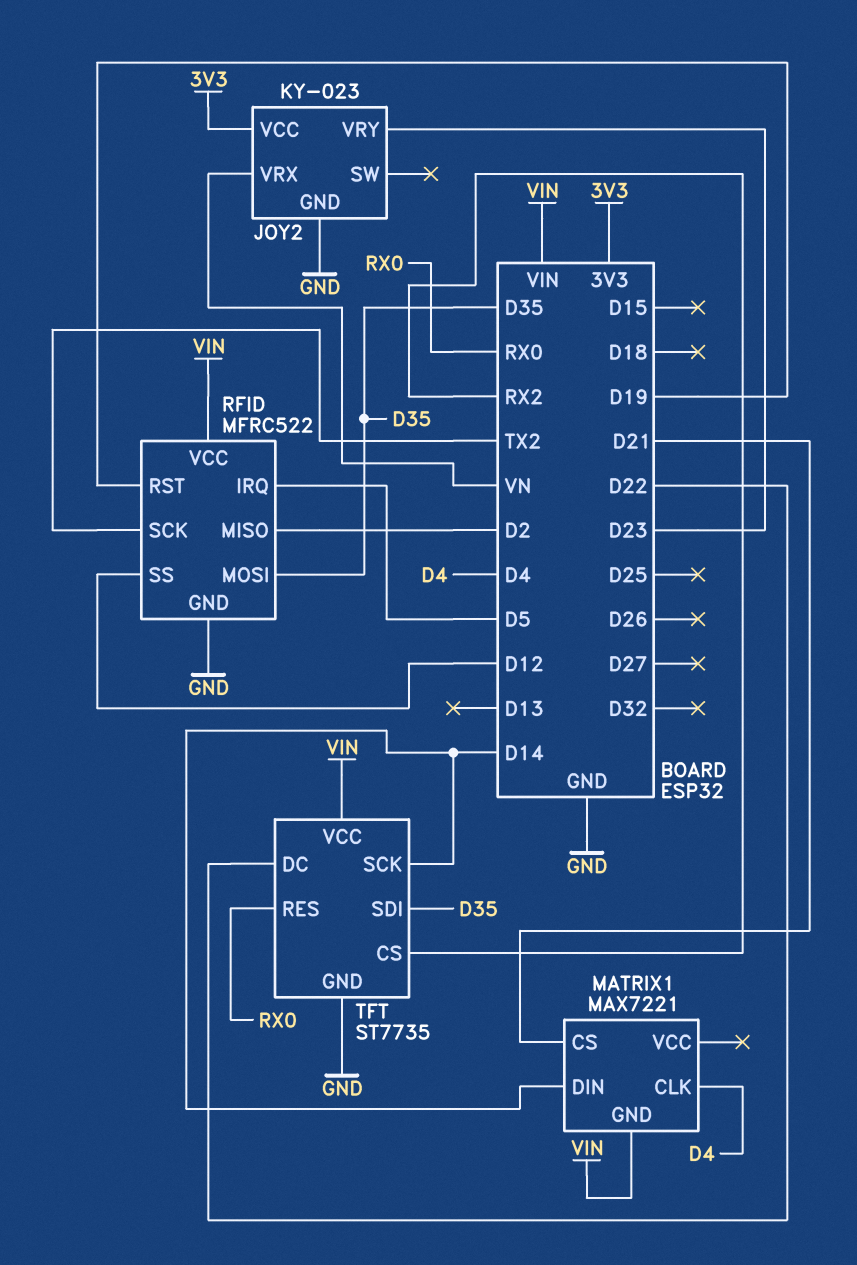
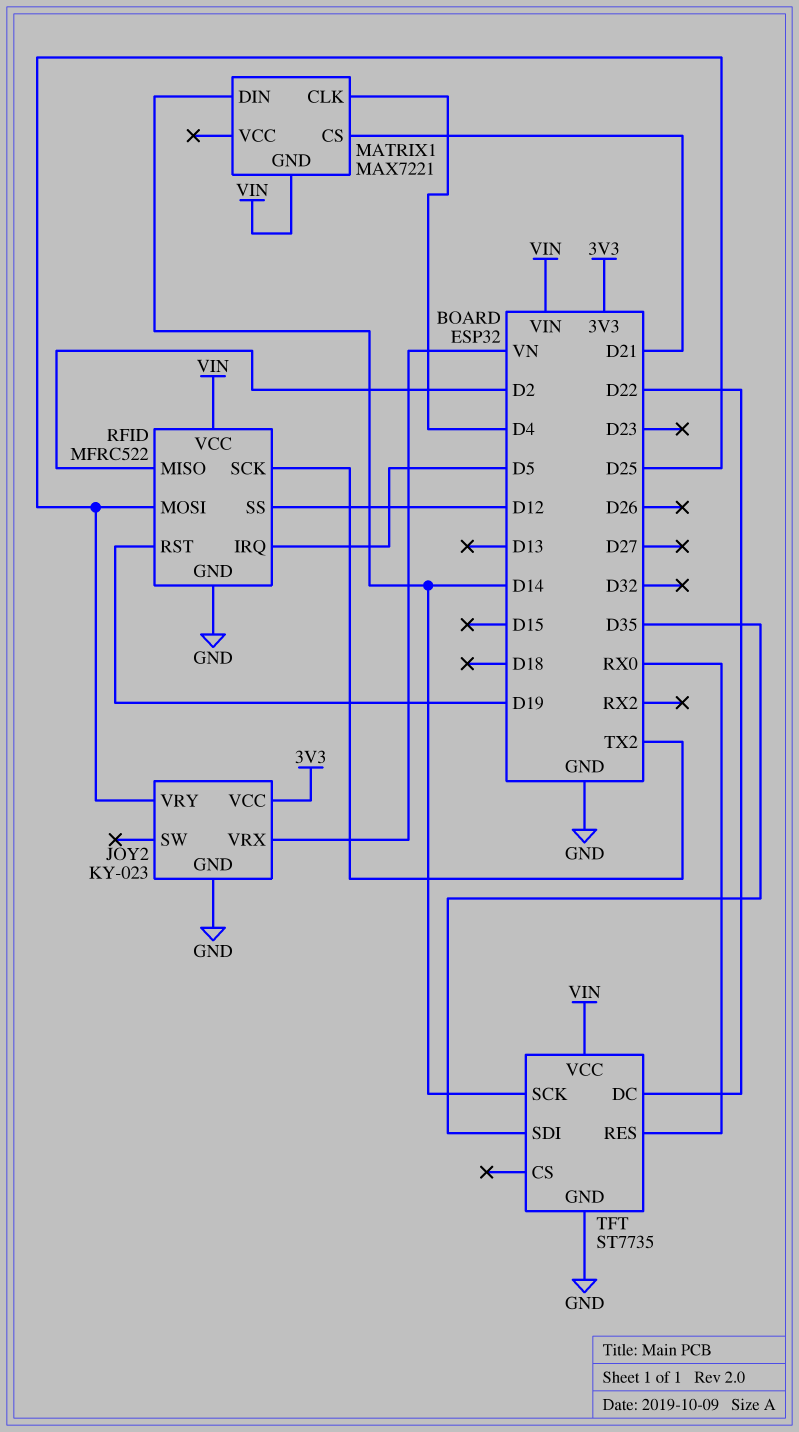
JOY2 pin VRY: D23 -> D25
RFID pin MOSI: D35 -> D25
TFT pin CS: RX2 -> none

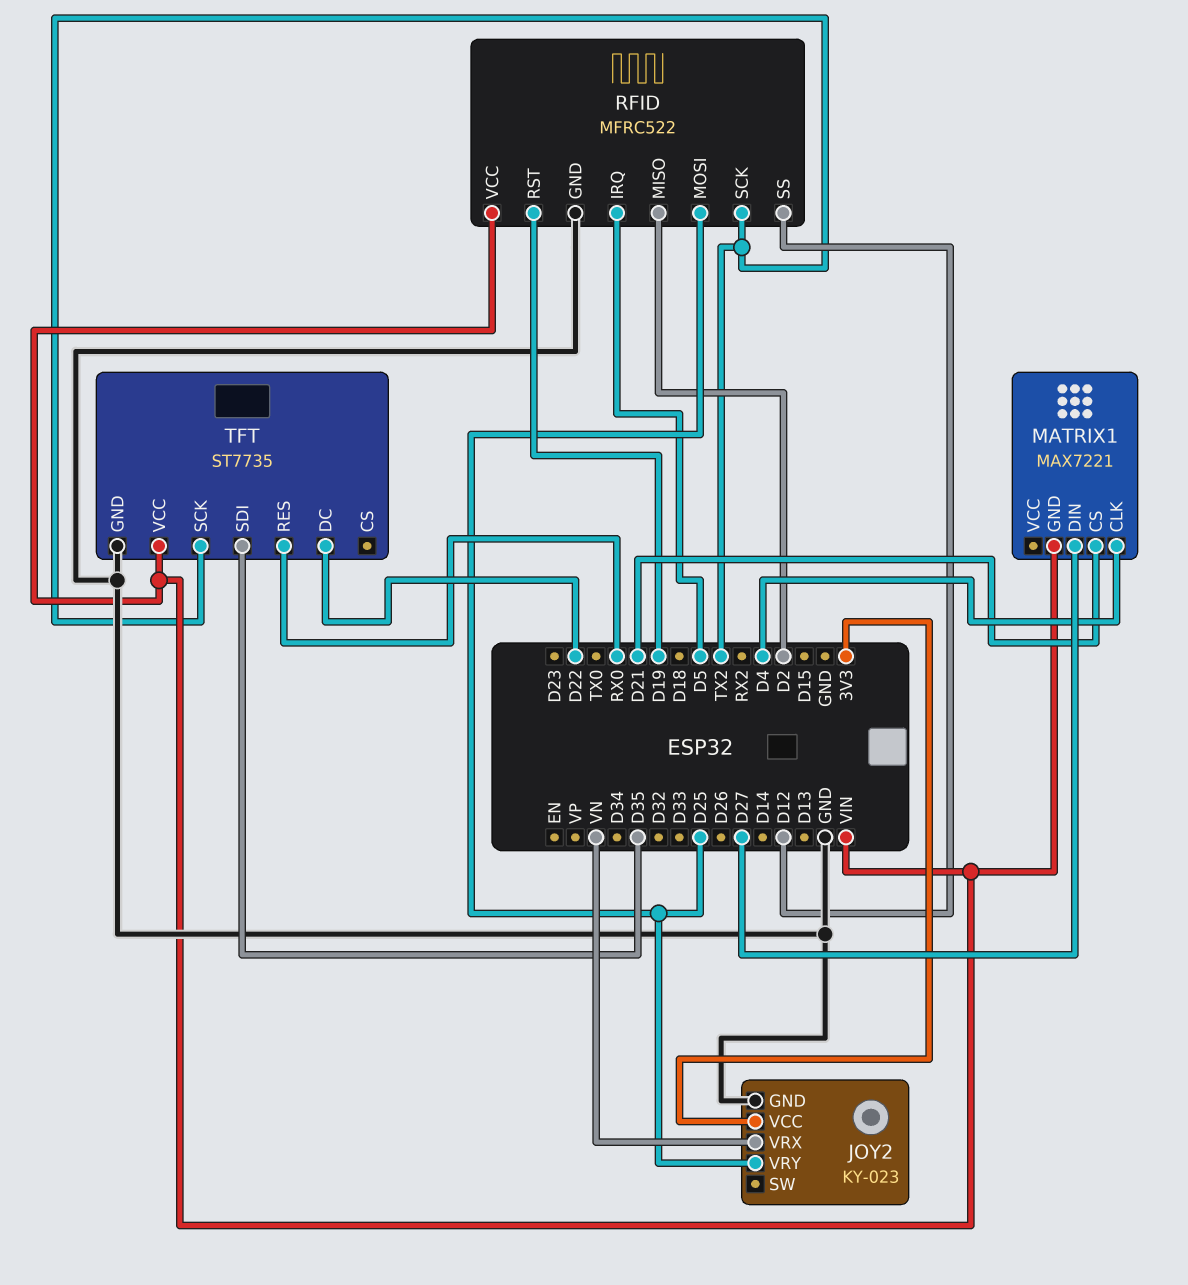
MATRIX1 pin DIN: D14 -> D27
TFT pin SCK: D14 -> TX2

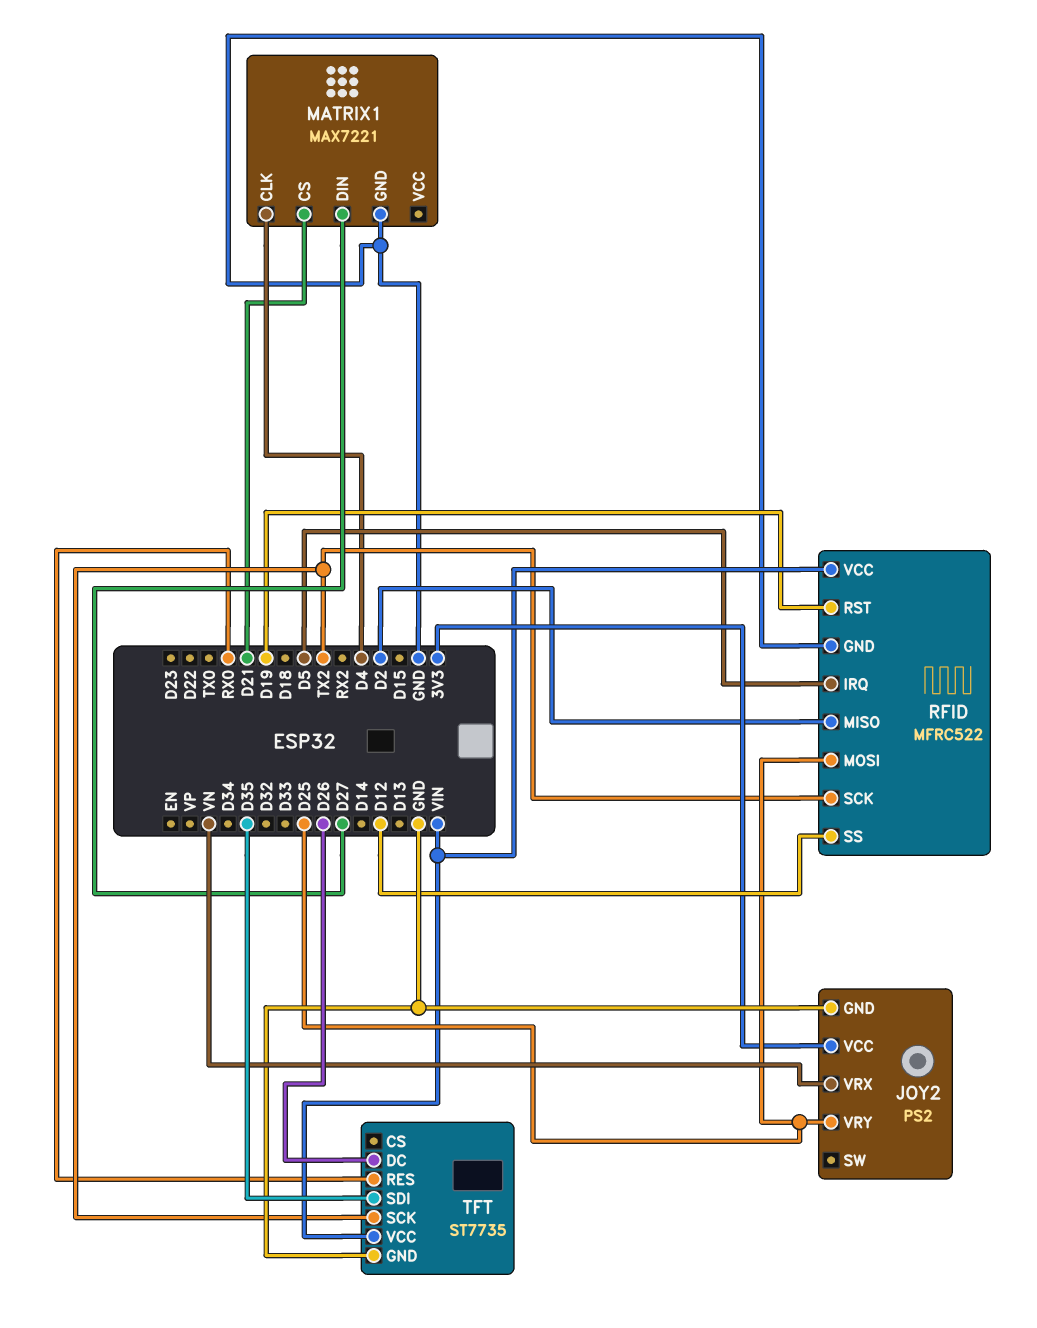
JOY2: KY-023 -> PS2
MATRIX1 pin GND: VIN -> GND
TFT pin DC: D22 -> D26

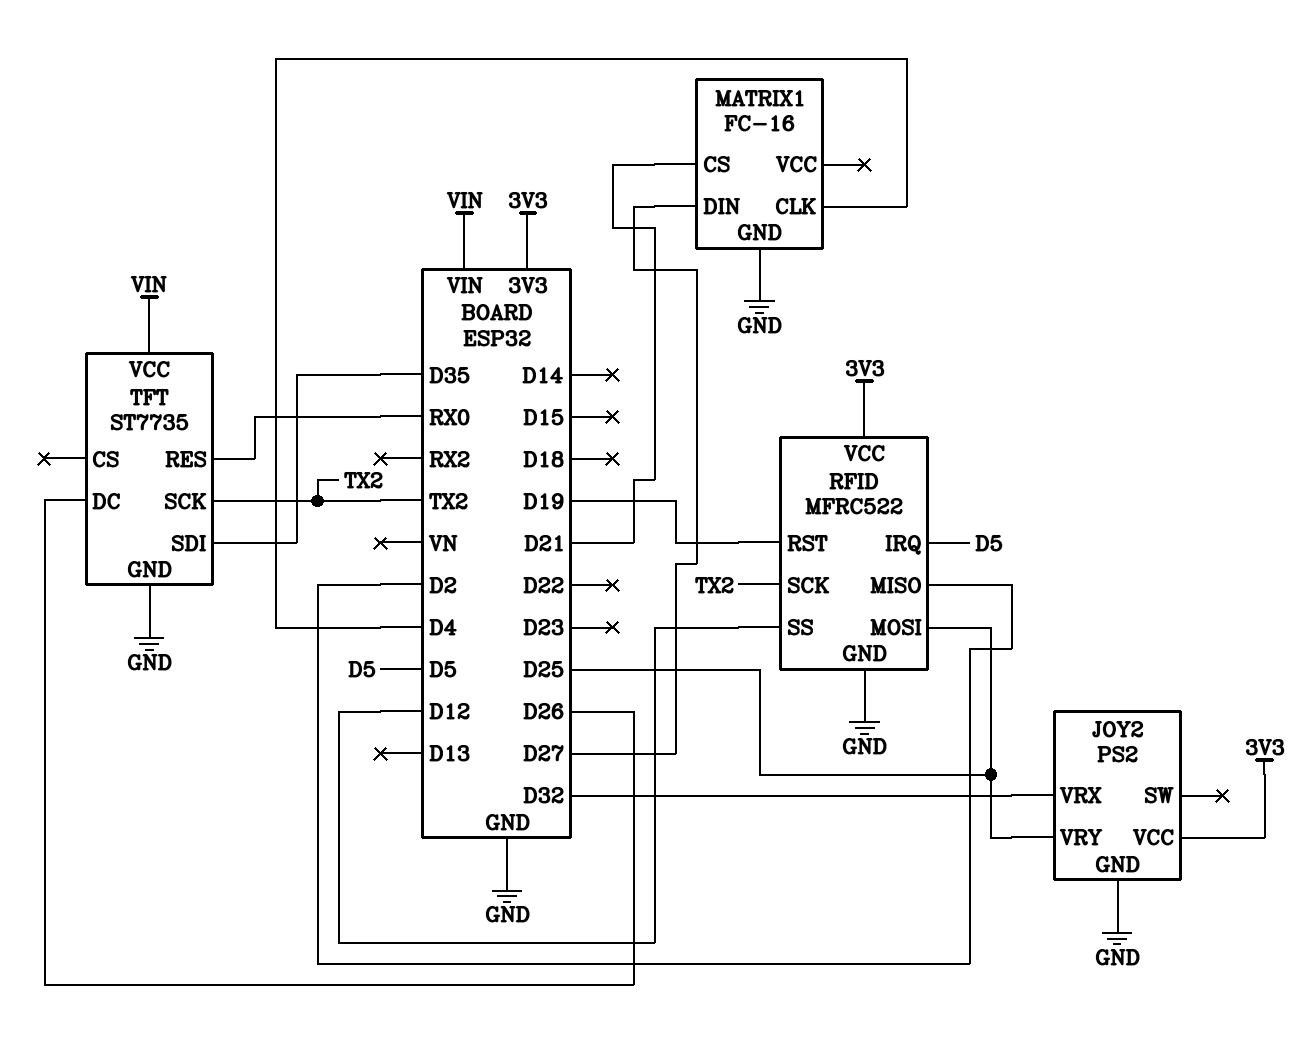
JOY2 pin VRX: VN -> D32
MATRIX1: MAX7221 -> FC-16
RFID pin VCC: VIN -> 3V3

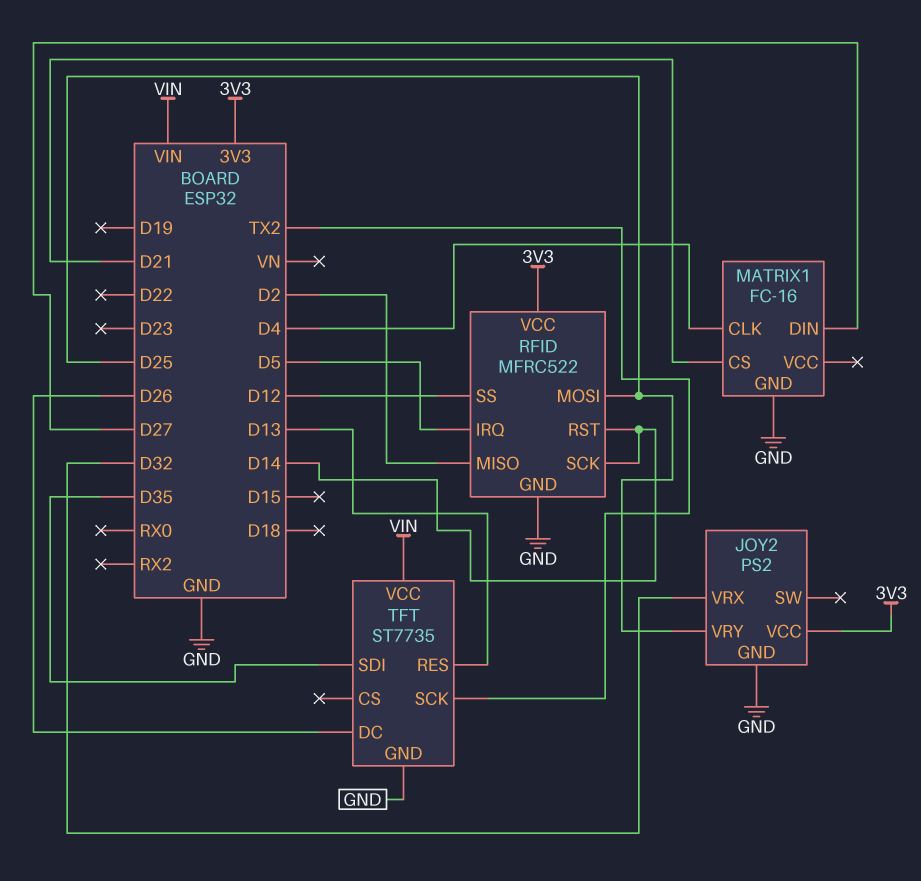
RFID pin RST: D19 -> D14
RFID pin SCK: TX2 -> D14
TFT pin RES: RX0 -> D13

